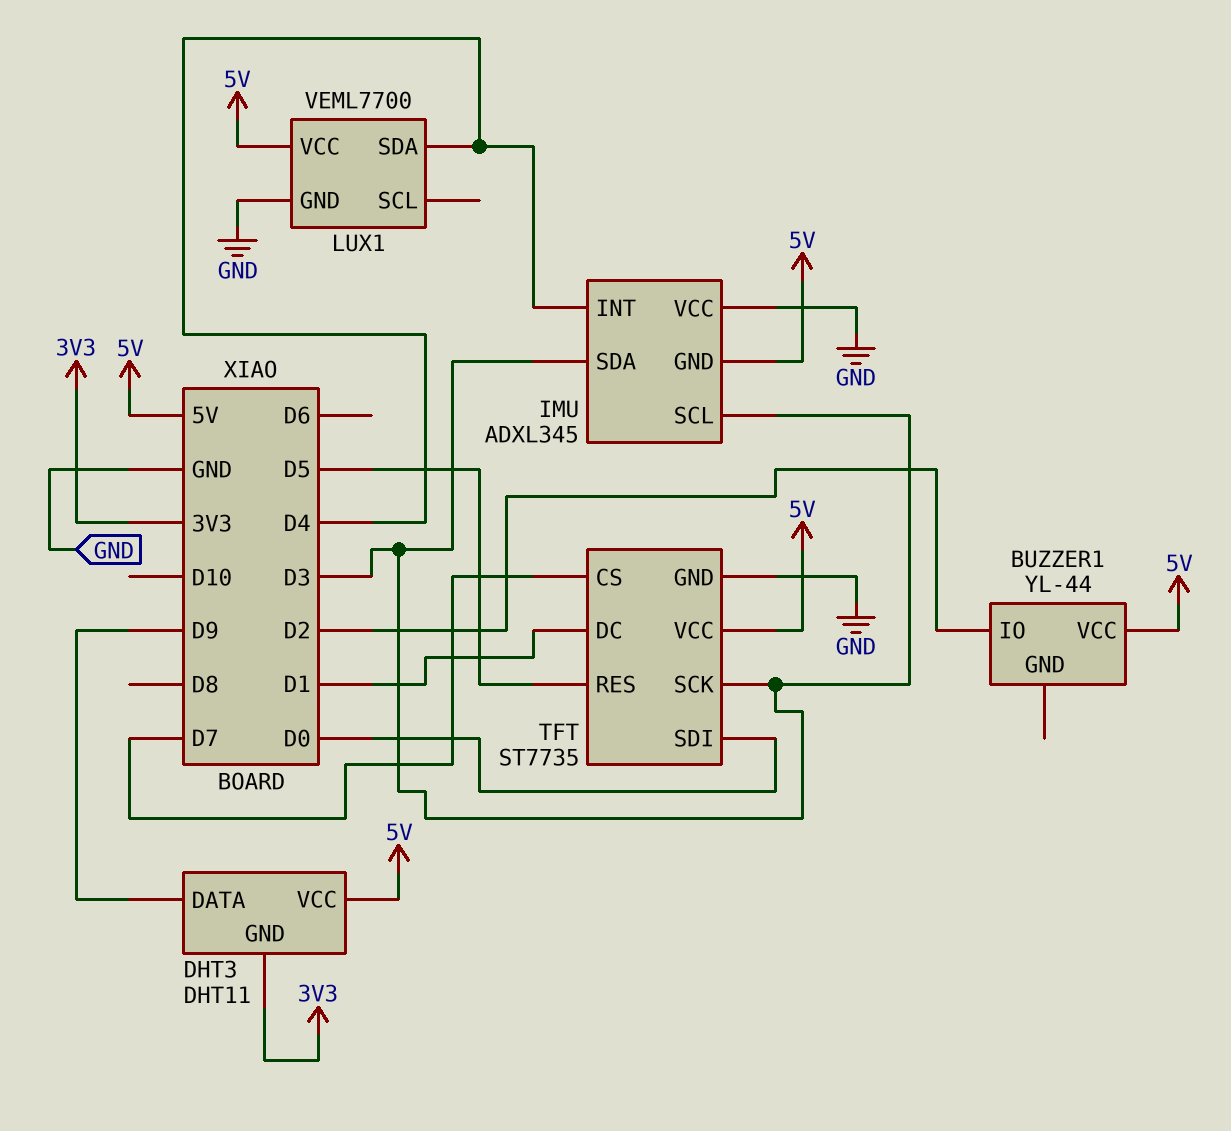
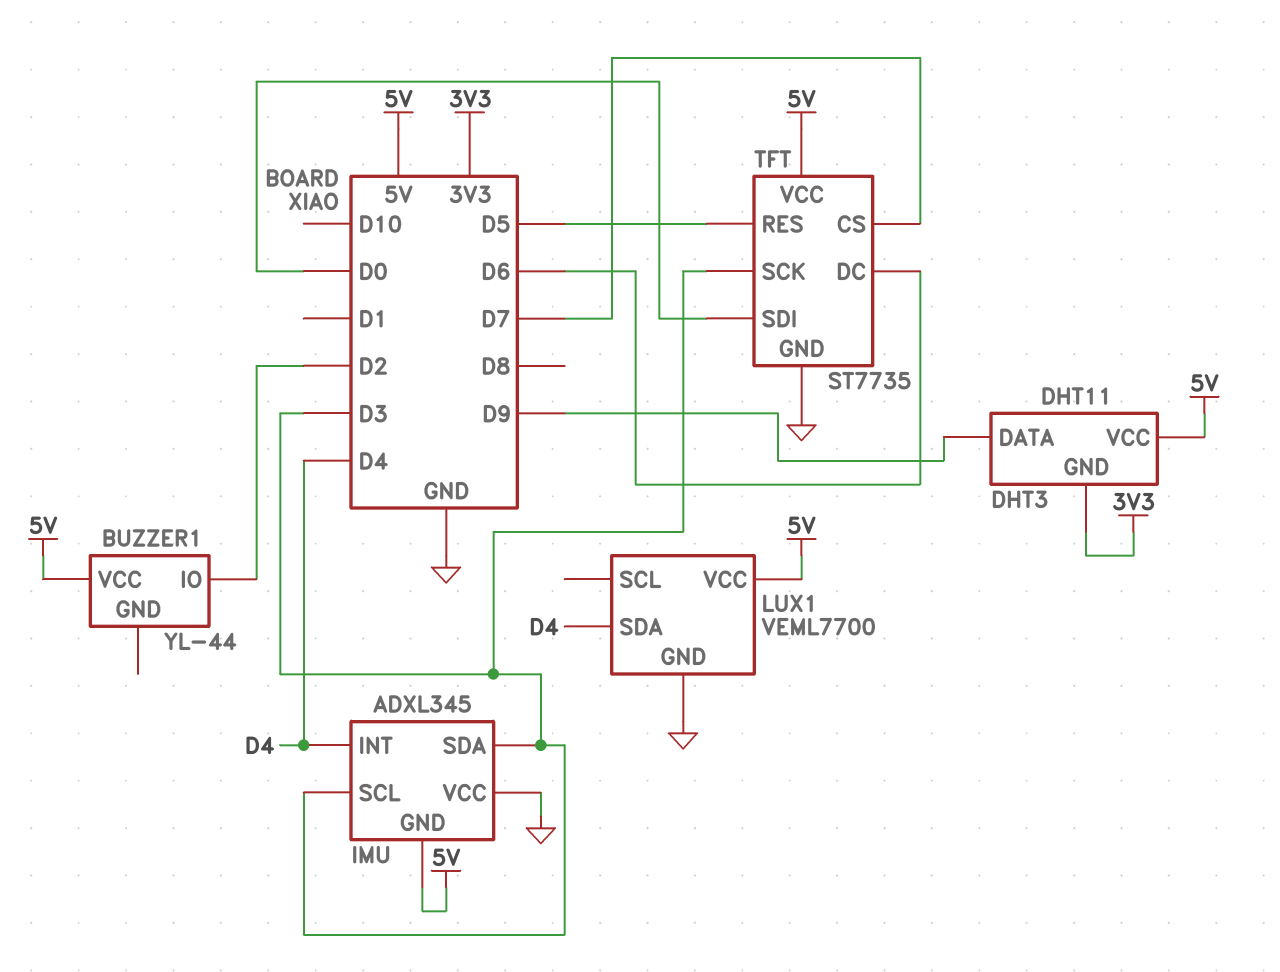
TFT pin DC: D1 -> D6

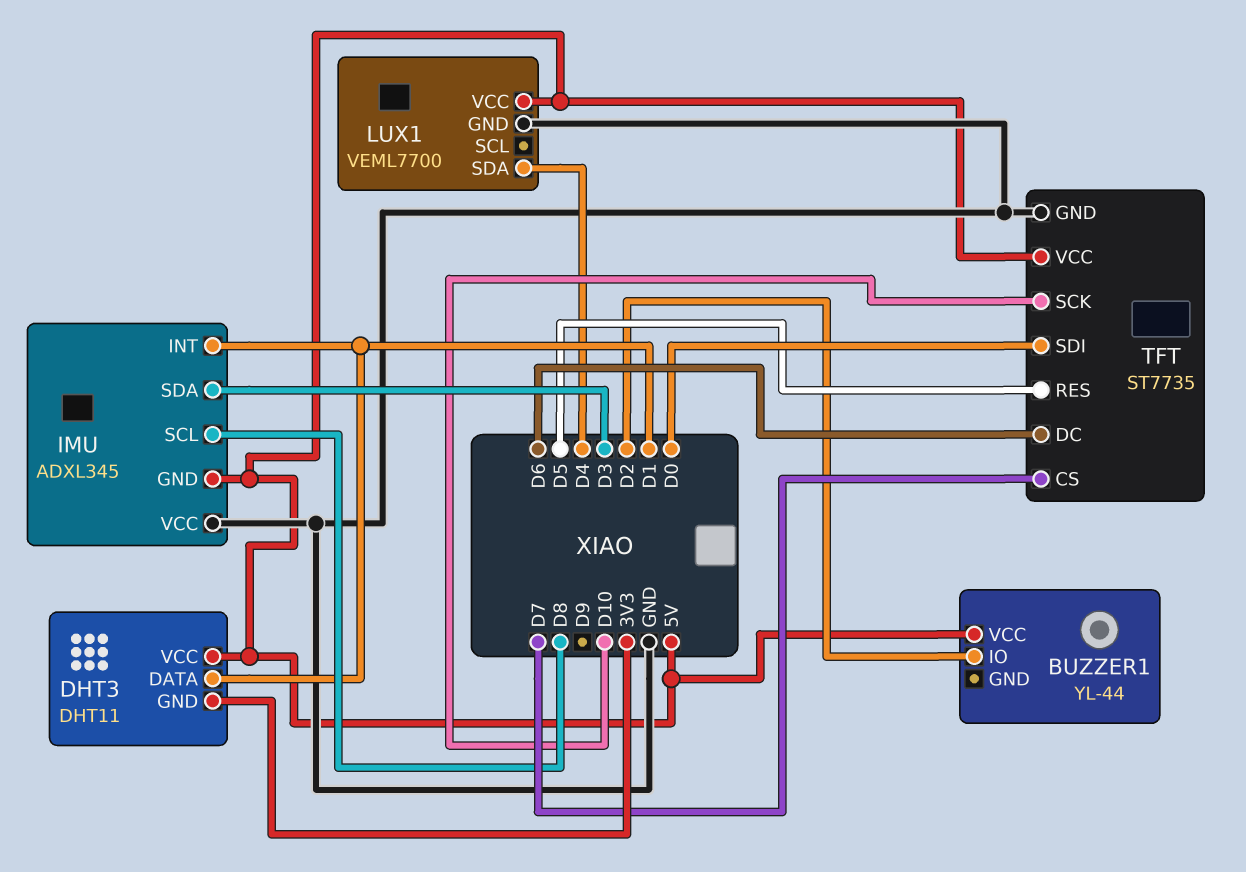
DHT3 pin DATA: D9 -> D1
IMU pin INT: D4 -> D1
IMU pin SCL: D3 -> D8
TFT pin SCK: D3 -> D10

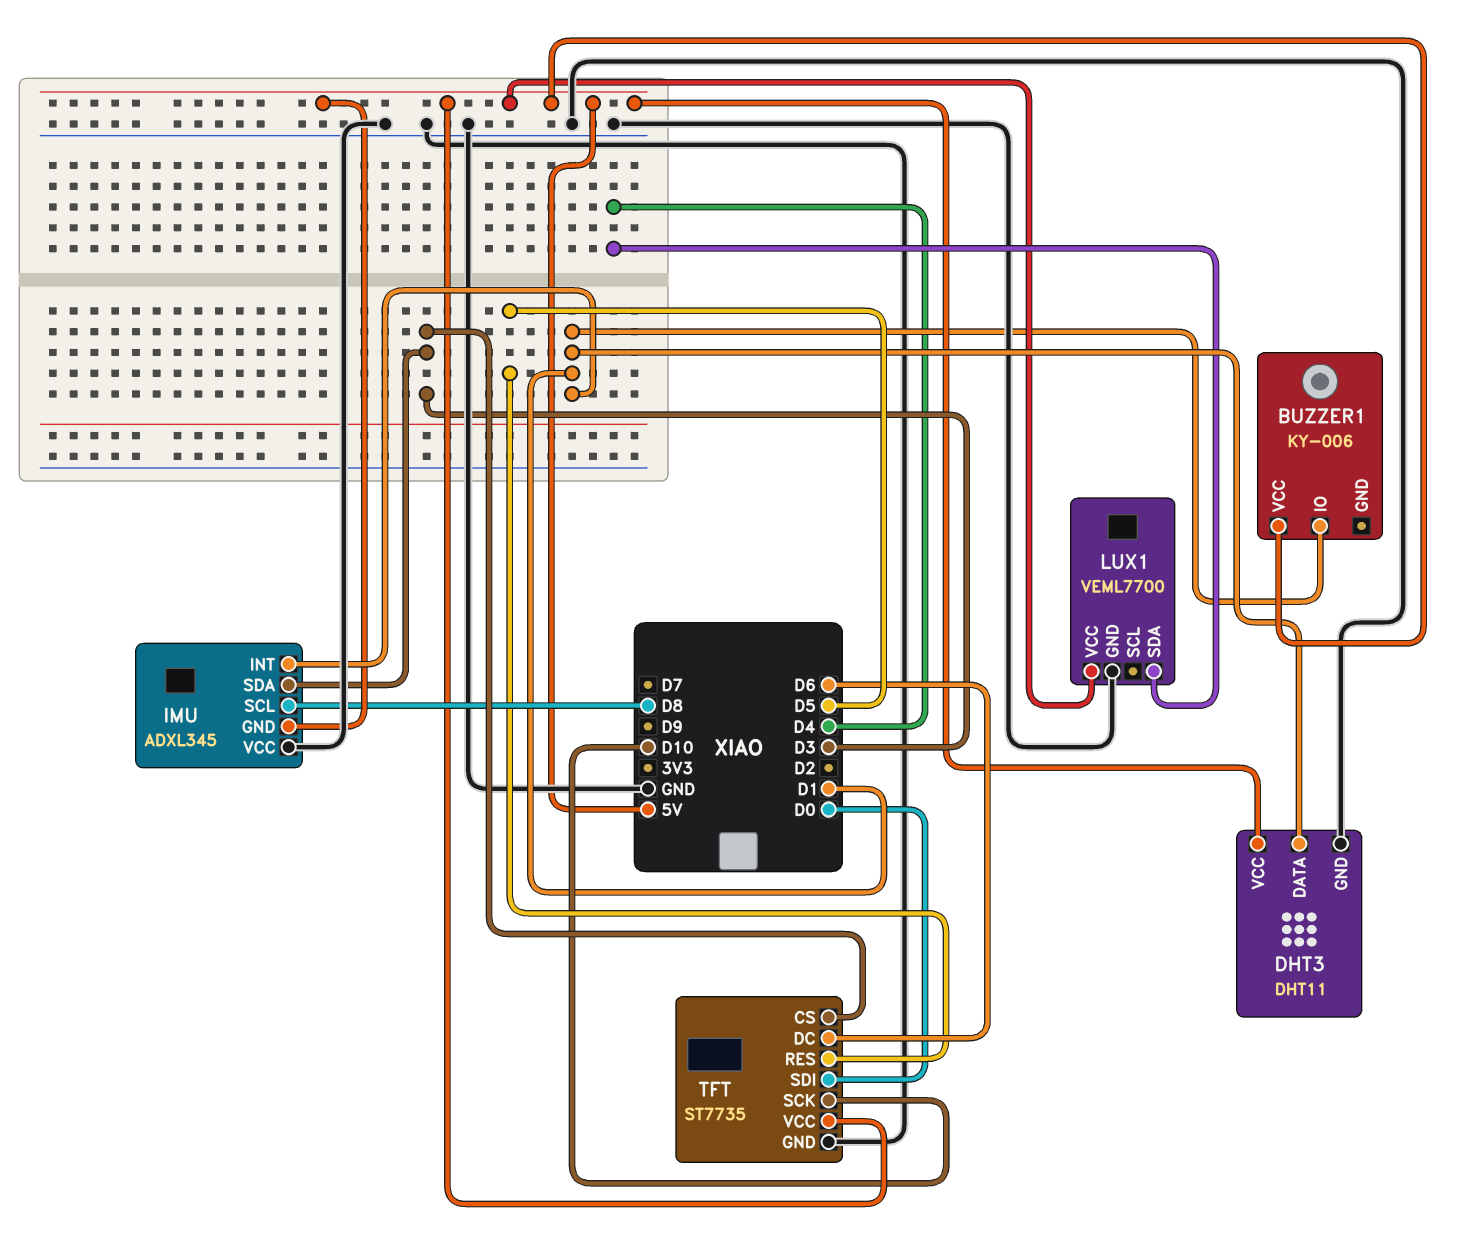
BUZZER1: YL-44 -> KY-006
BUZZER1 pin IO: D2 -> D1
DHT3 pin GND: 3V3 -> GND
TFT pin CS: D7 -> D3

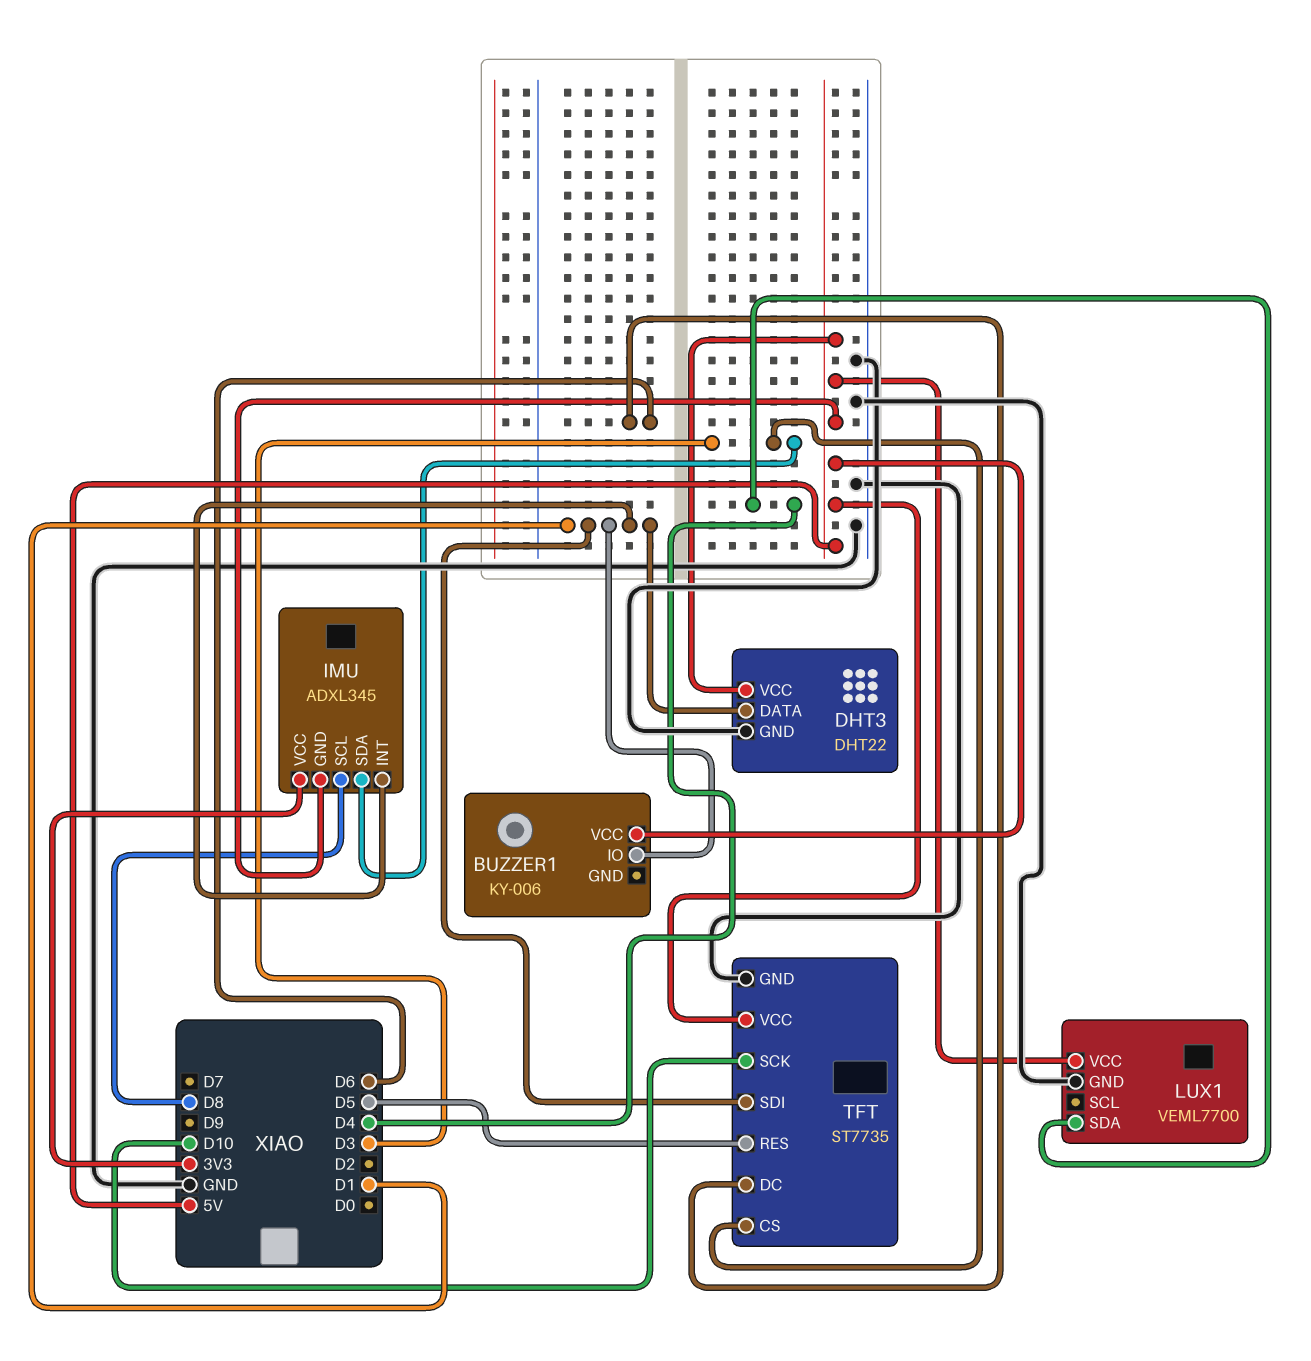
DHT3: DHT11 -> DHT22
IMU pin VCC: GND -> 3V3
TFT pin SDI: D0 -> D1

